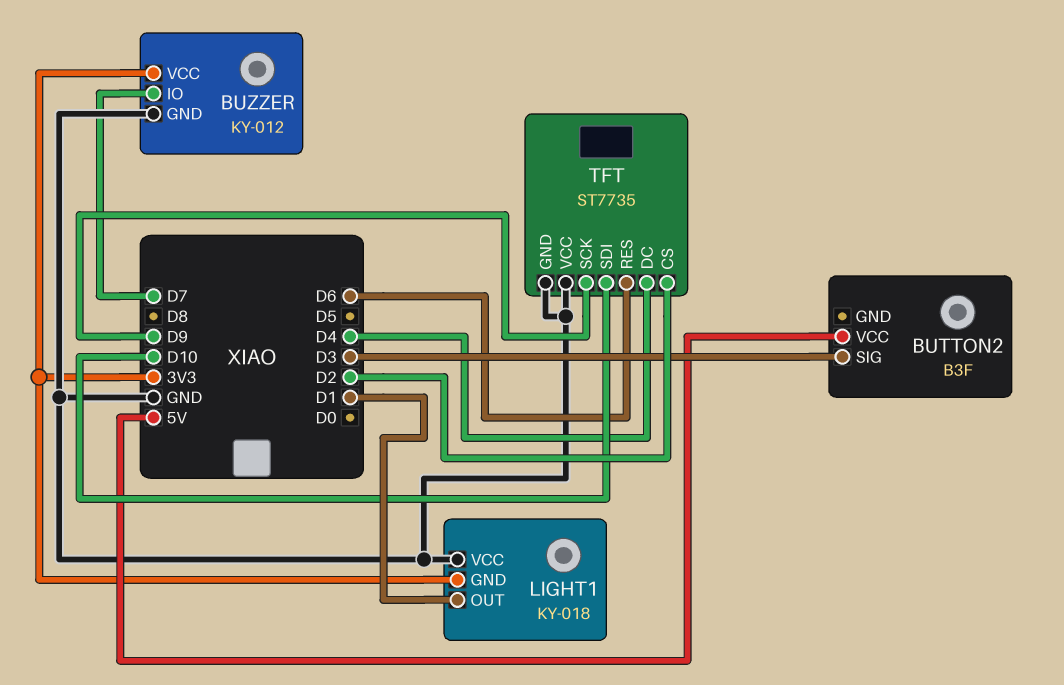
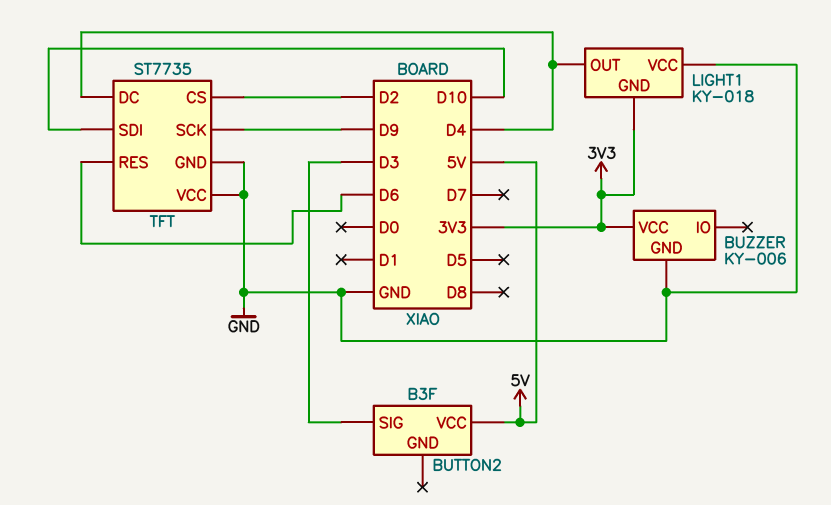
BUZZER: KY-012 -> KY-006
BUZZER pin IO: D7 -> none
LIGHT1 pin OUT: D1 -> D4

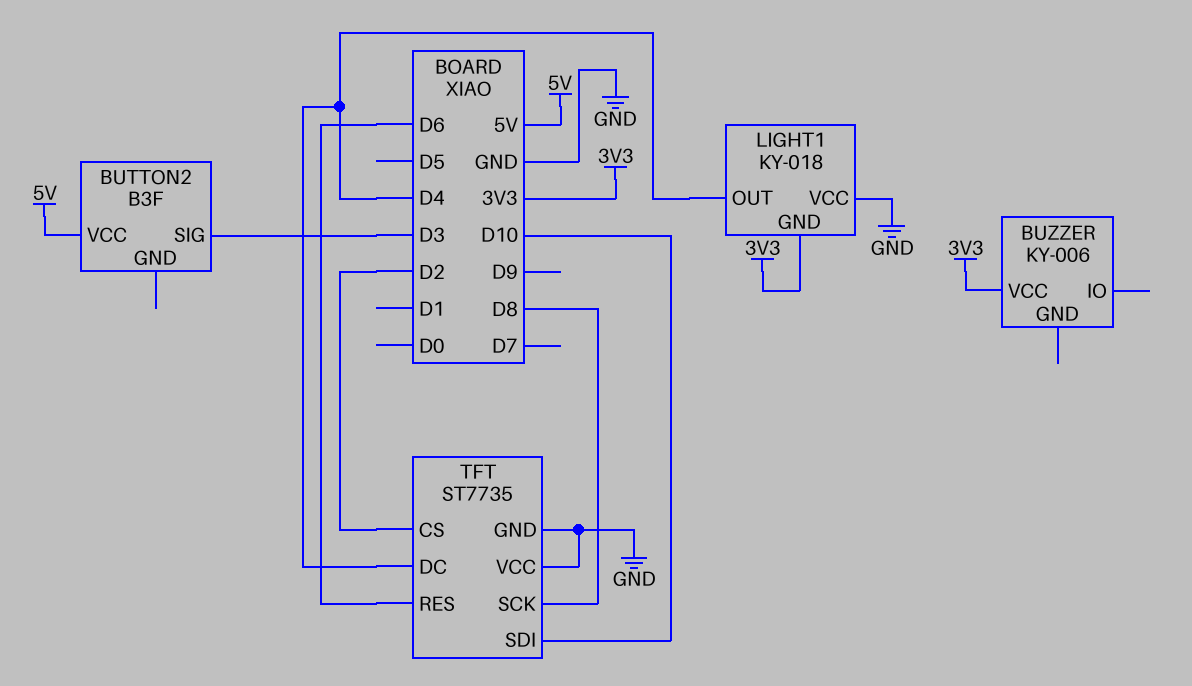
BUZZER pin GND: GND -> none
TFT pin SCK: D9 -> D8

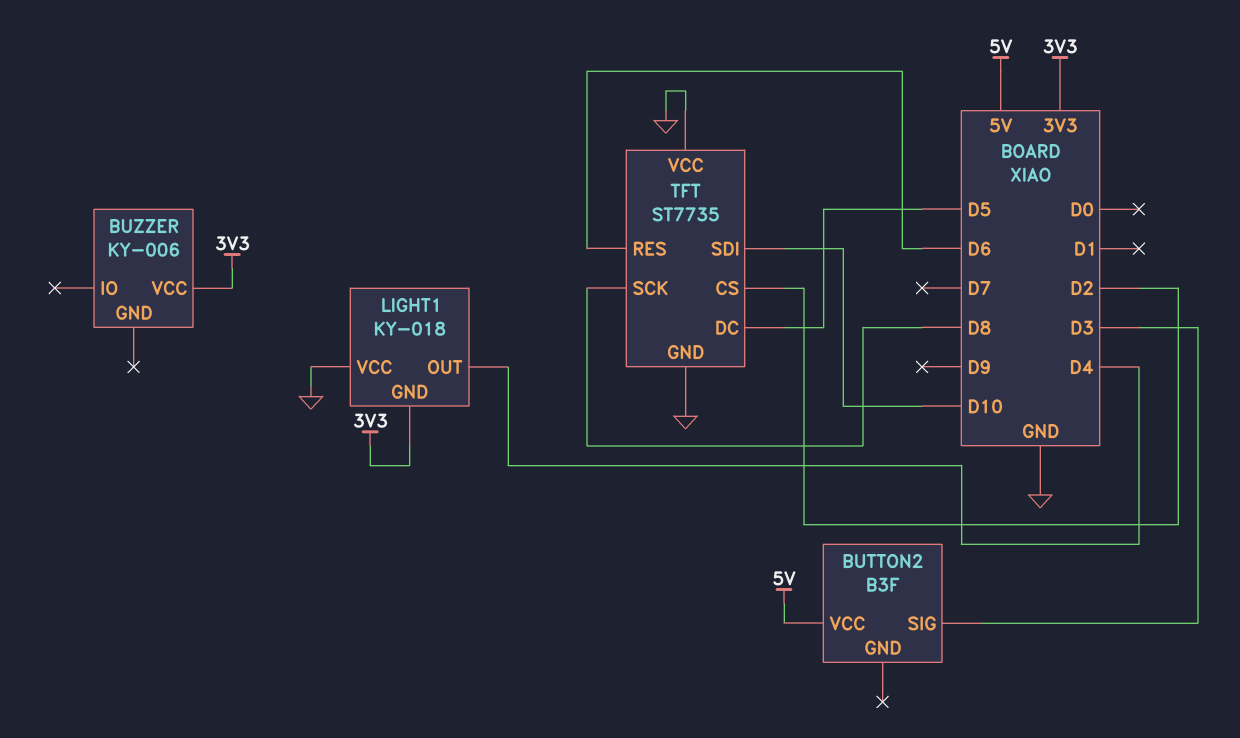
TFT pin DC: D4 -> D5

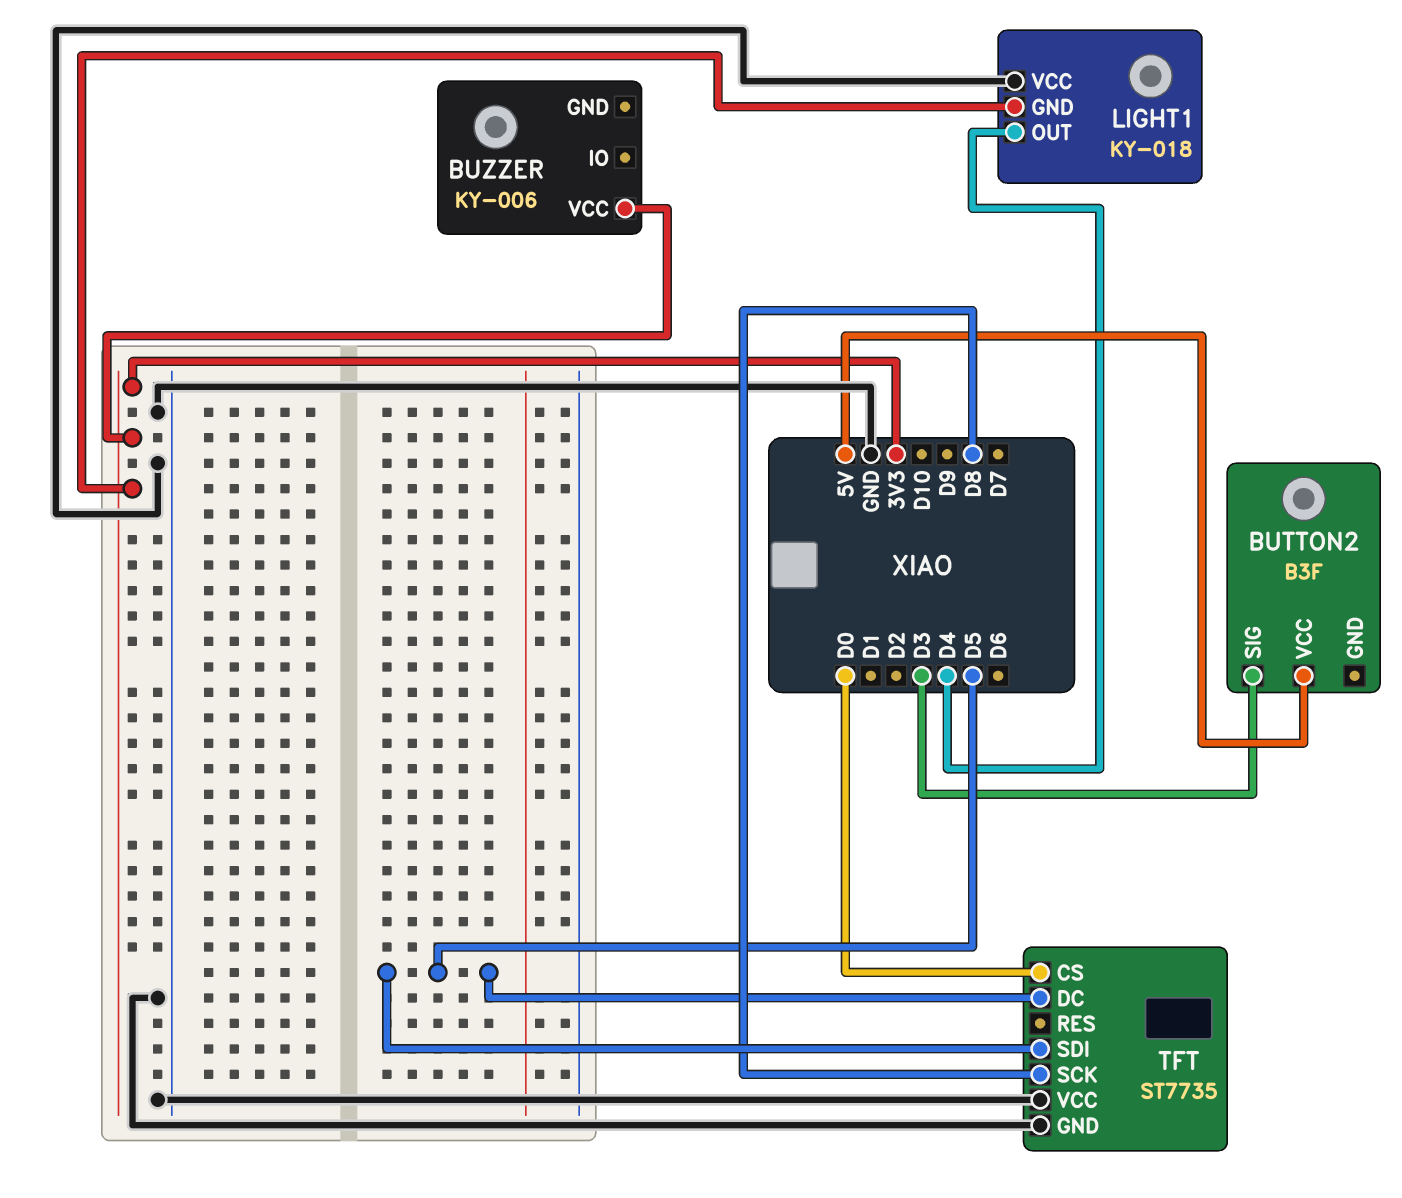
TFT pin CS: D2 -> D0
TFT pin RES: D6 -> none
TFT pin SDI: D10 -> D5

